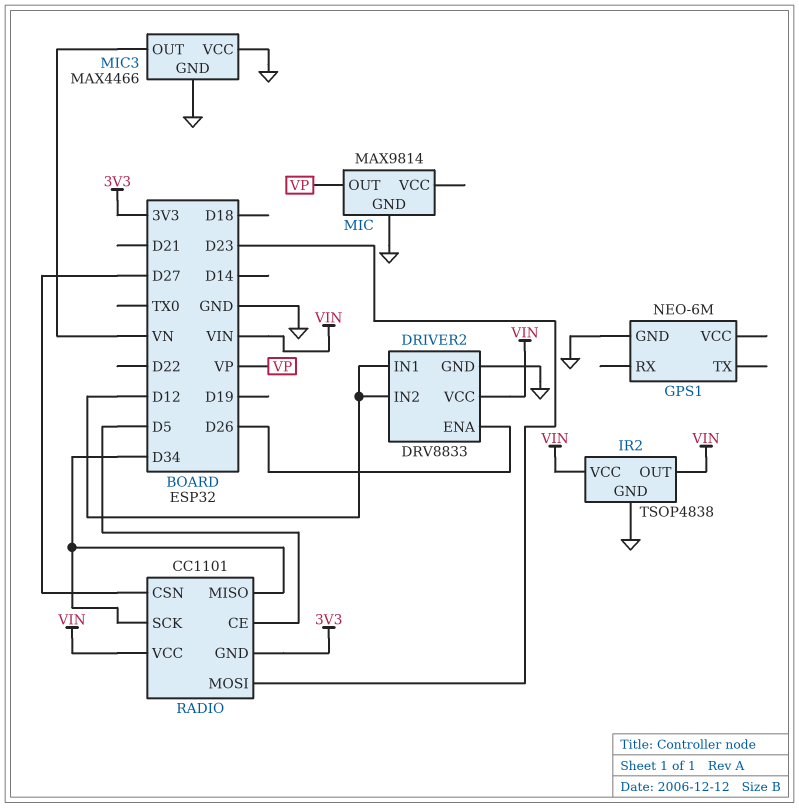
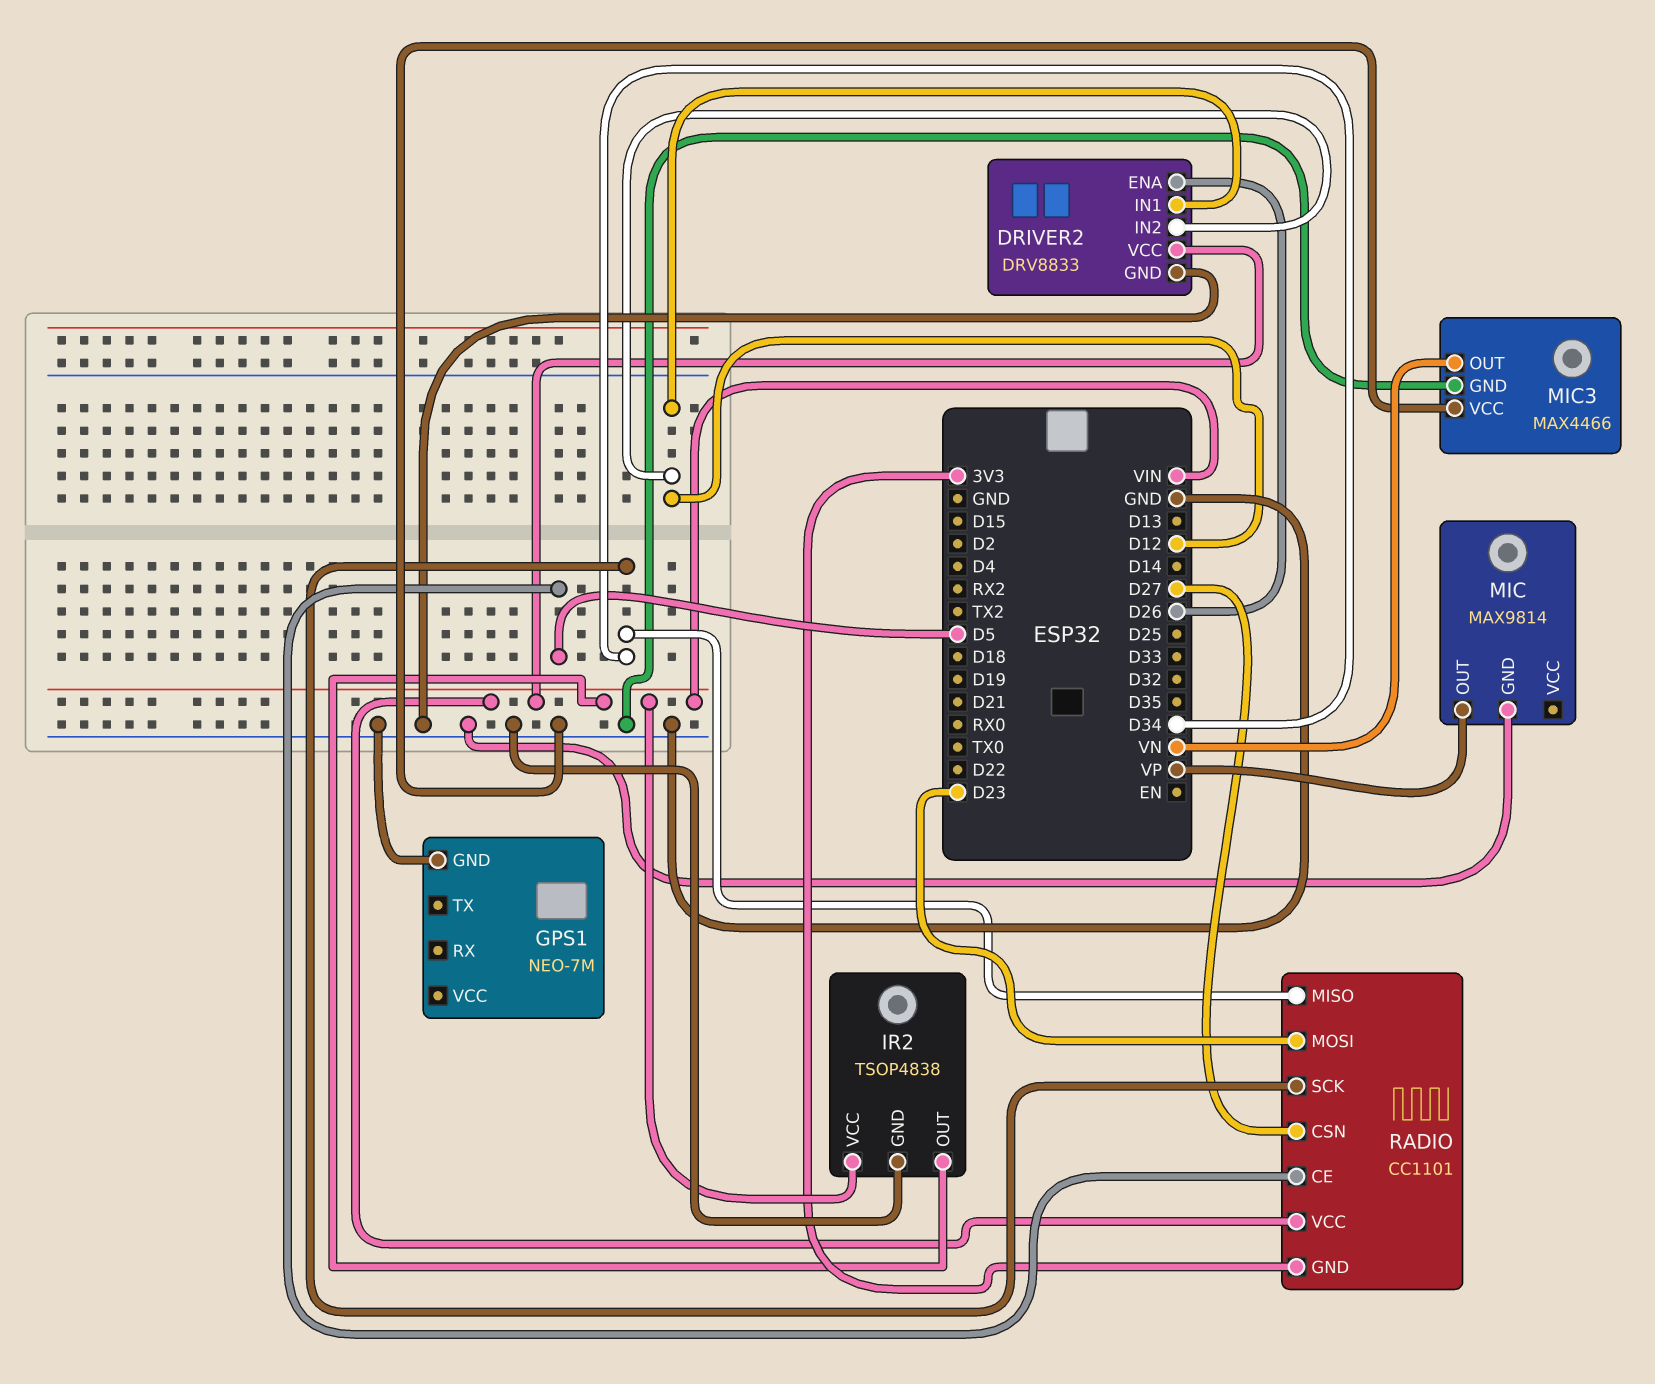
GPS1: NEO-6M -> NEO-7M

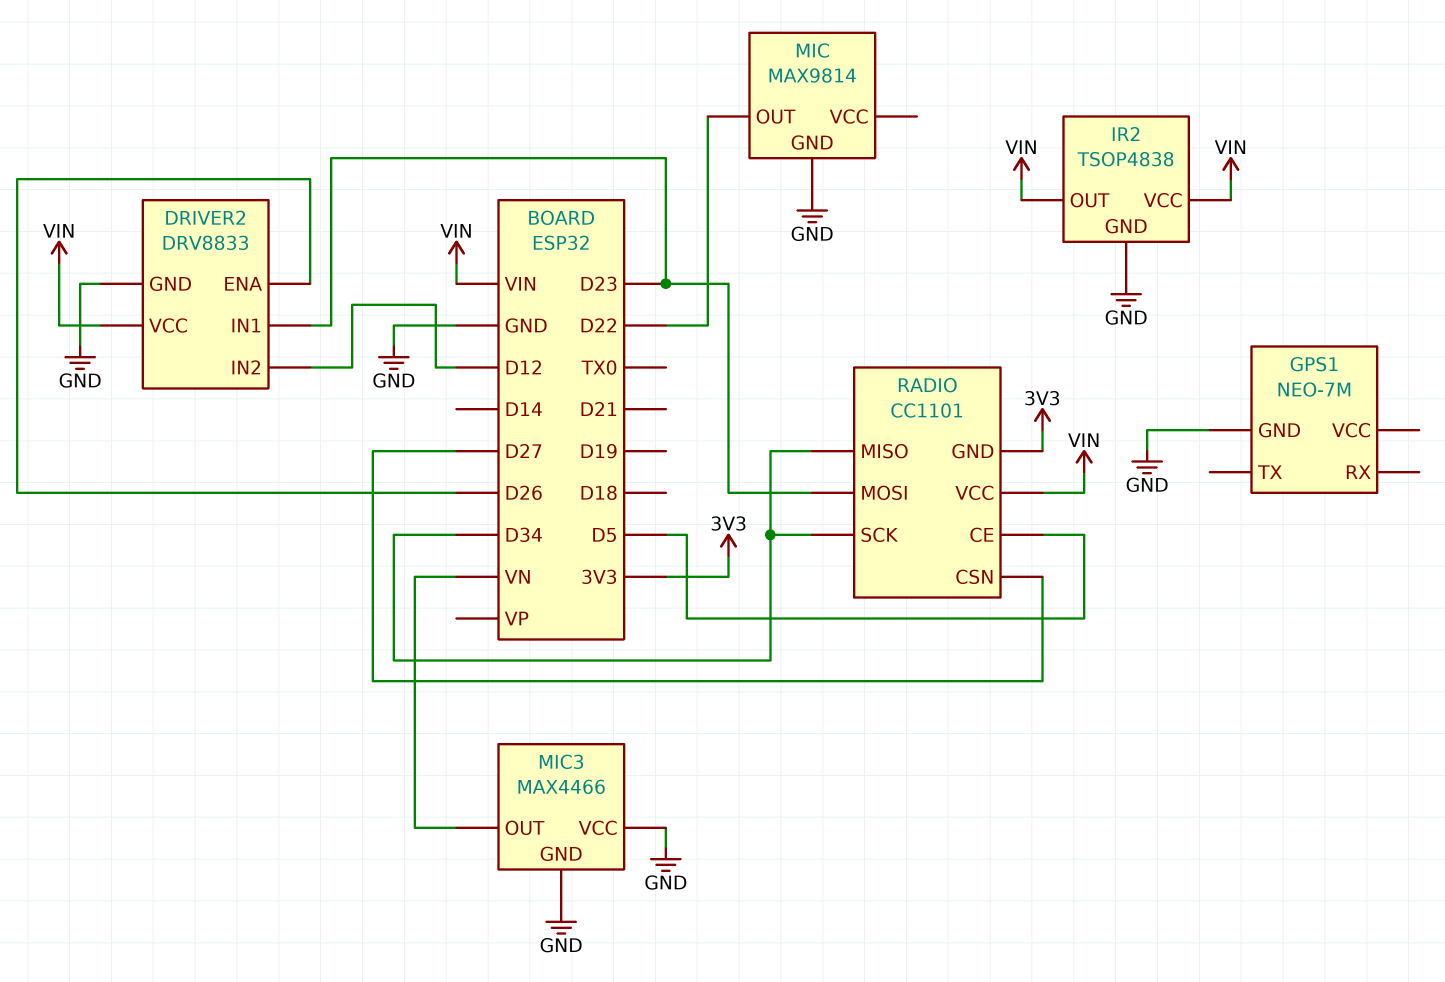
DRIVER2 pin IN1: D12 -> D23
MIC pin OUT: VP -> D22

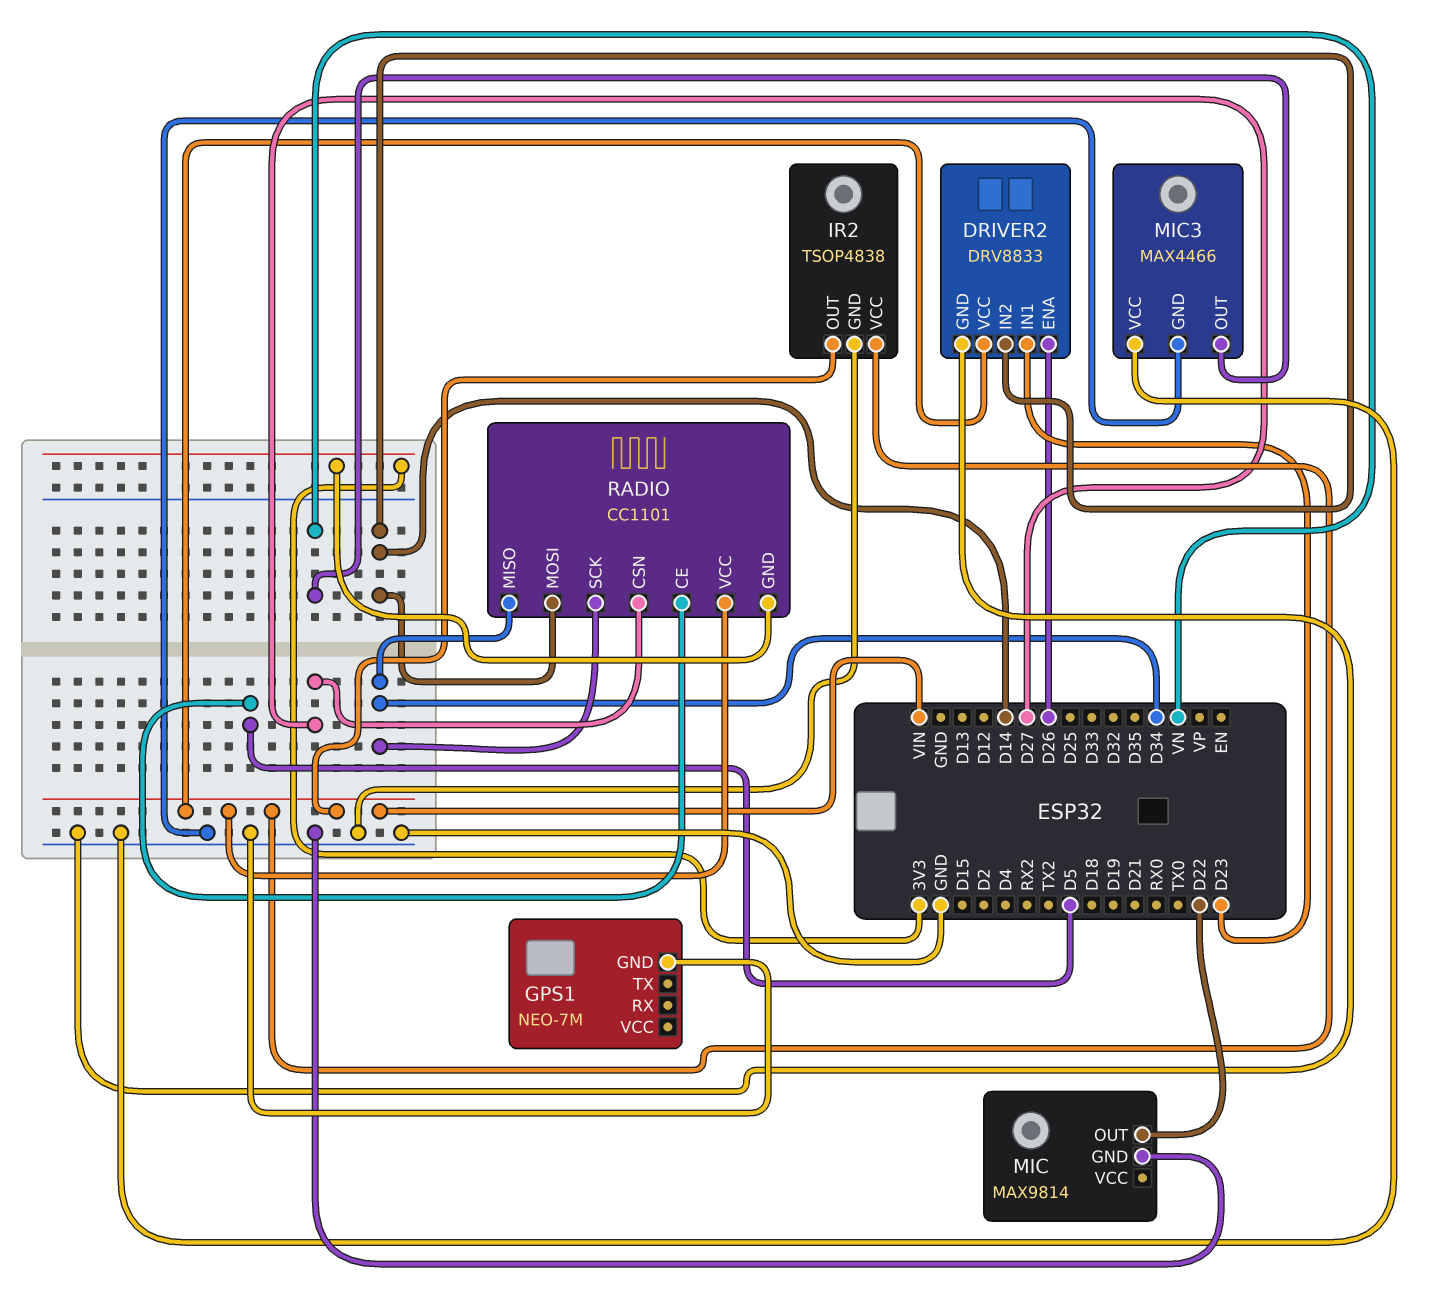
DRIVER2 pin IN2: D12 -> D14
RADIO pin MOSI: D23 -> D14

